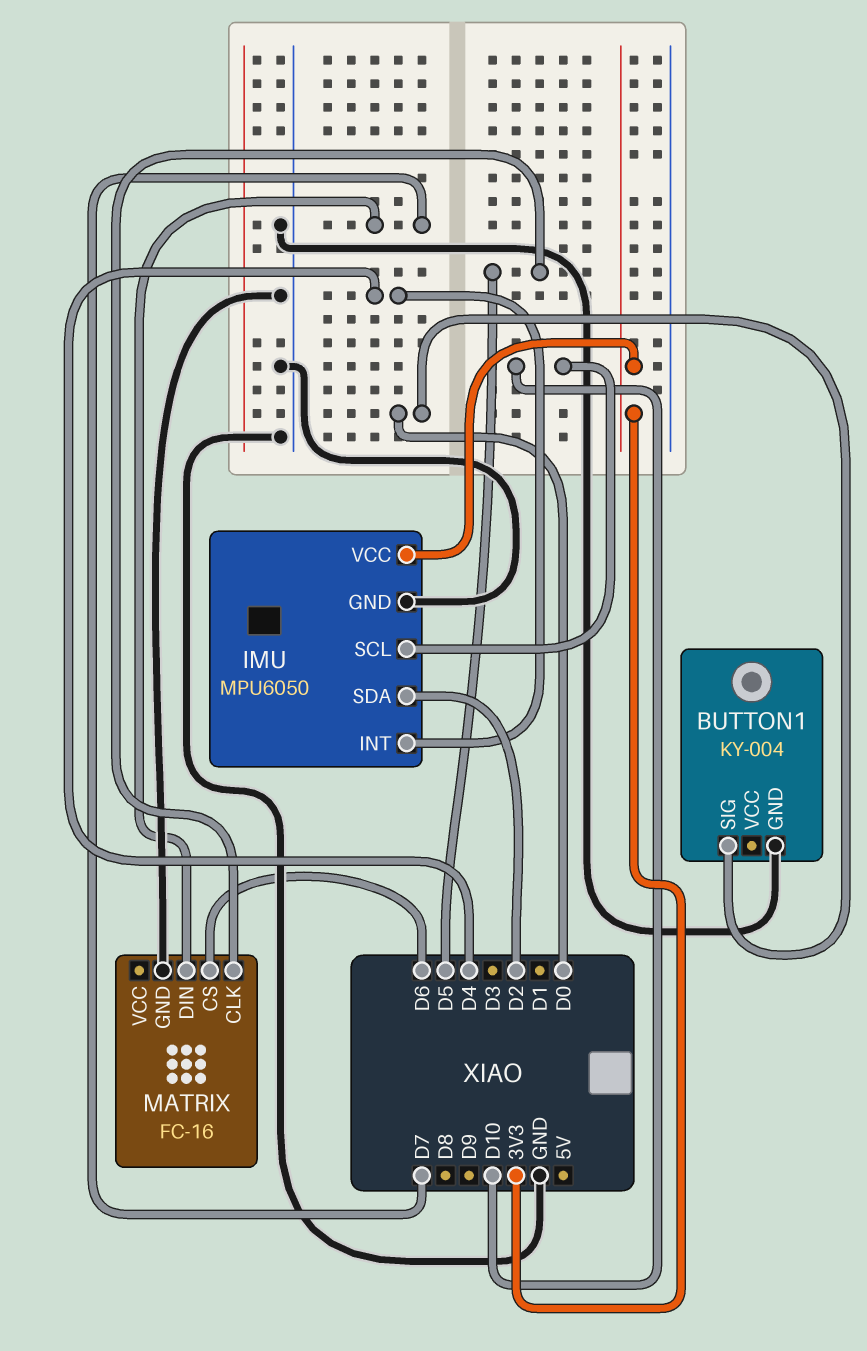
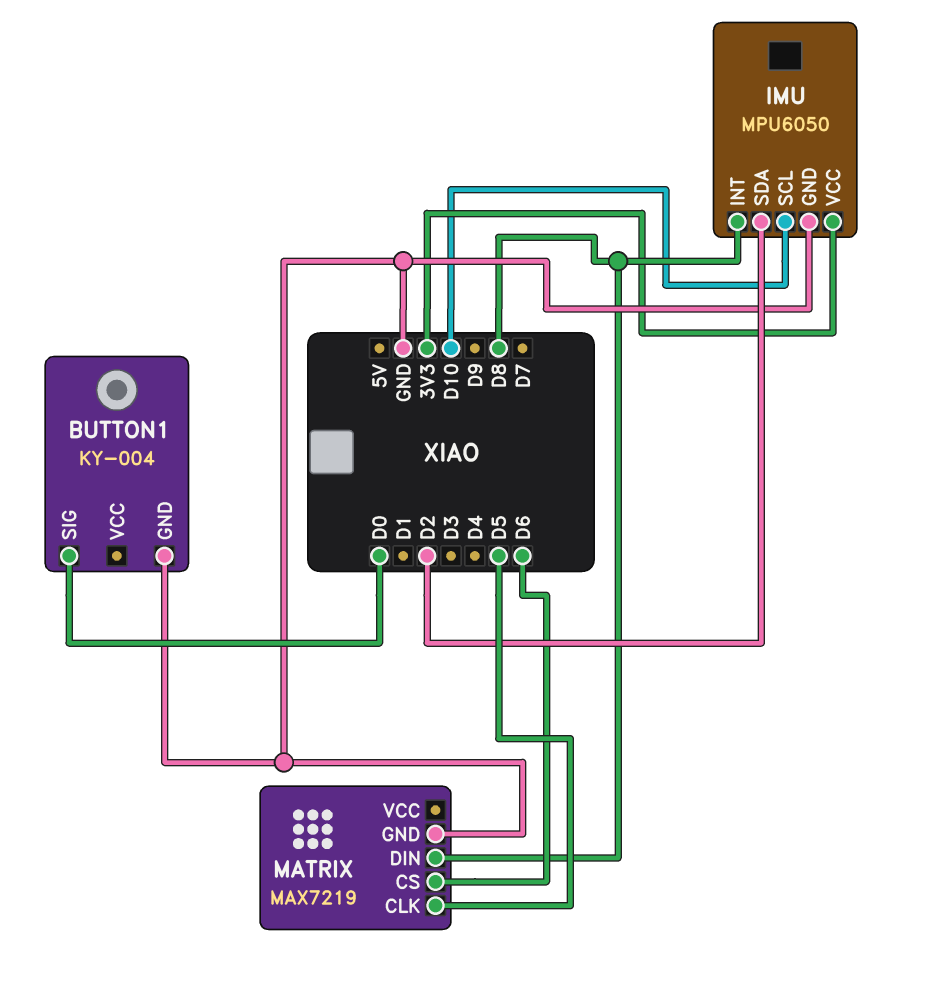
IMU pin INT: D4 -> D8
MATRIX: FC-16 -> MAX7219
MATRIX pin DIN: D7 -> D8

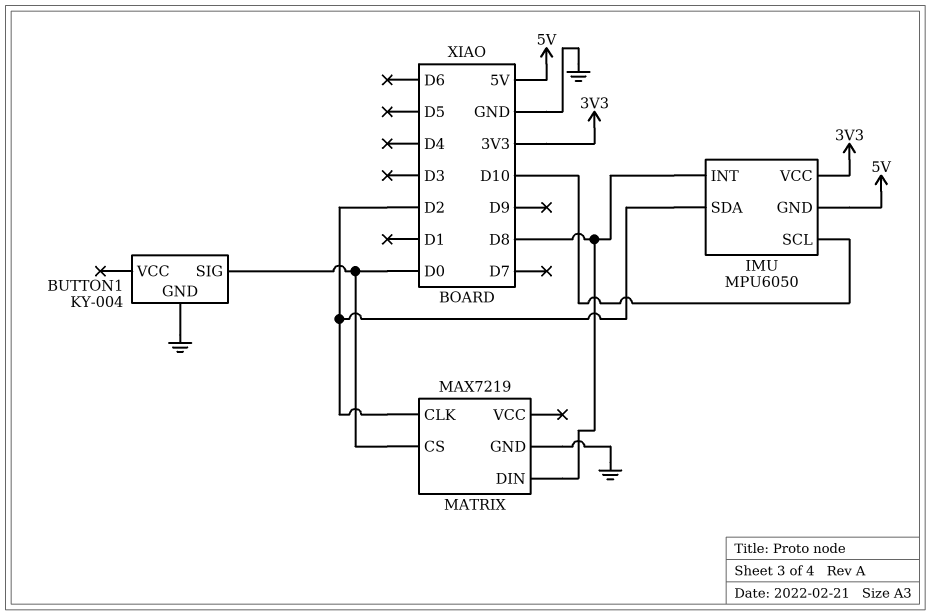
IMU pin GND: GND -> 5V
MATRIX pin CLK: D5 -> D2
MATRIX pin CS: D6 -> D0

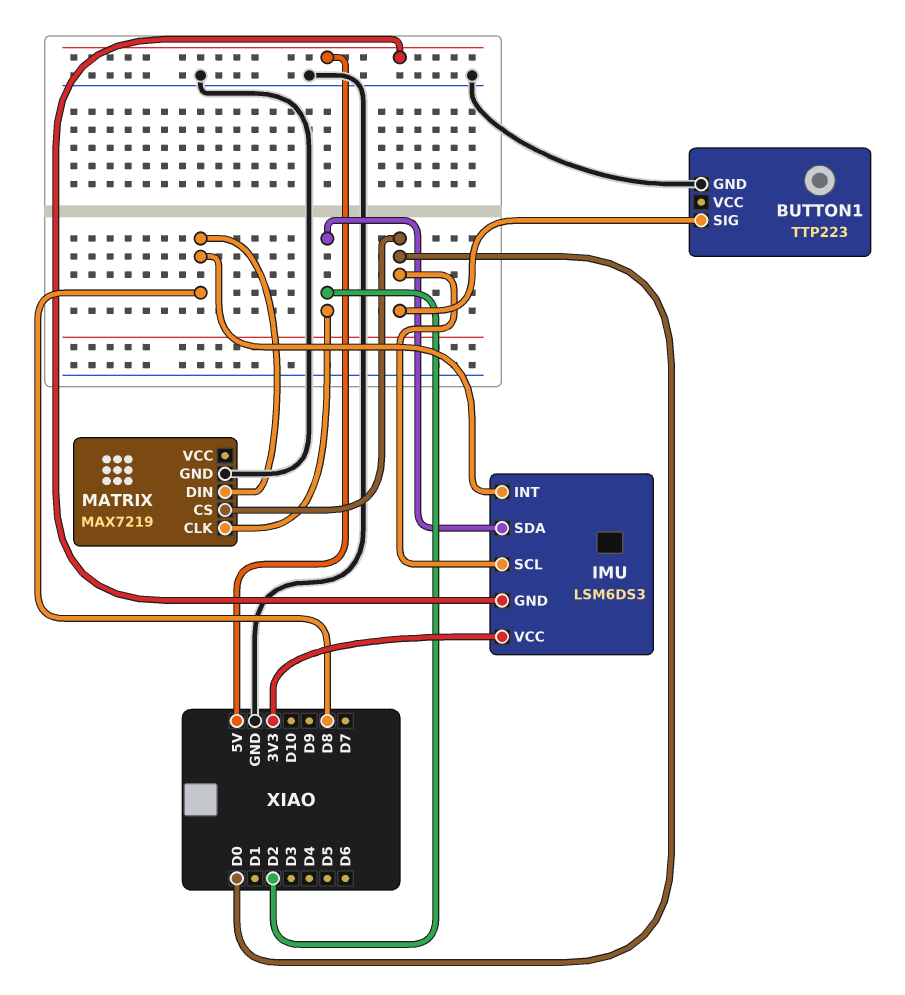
BUTTON1: KY-004 -> TTP223
IMU: MPU6050 -> LSM6DS3
IMU pin SCL: D10 -> D0

